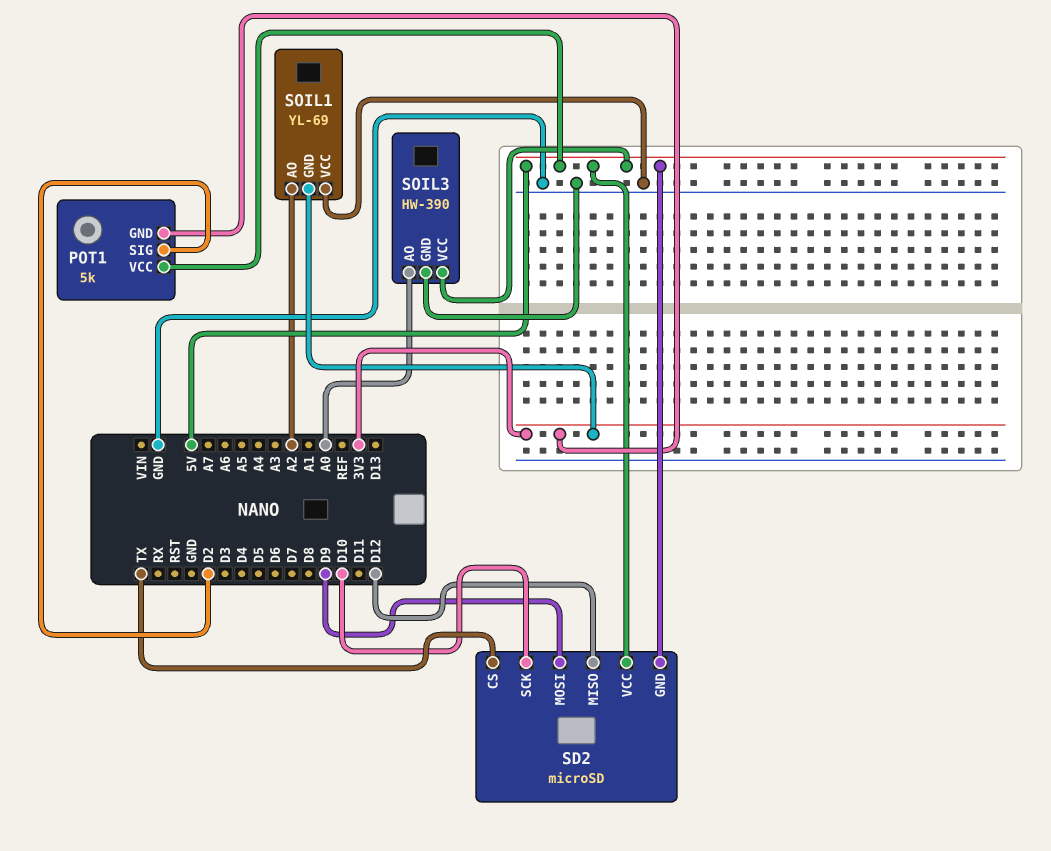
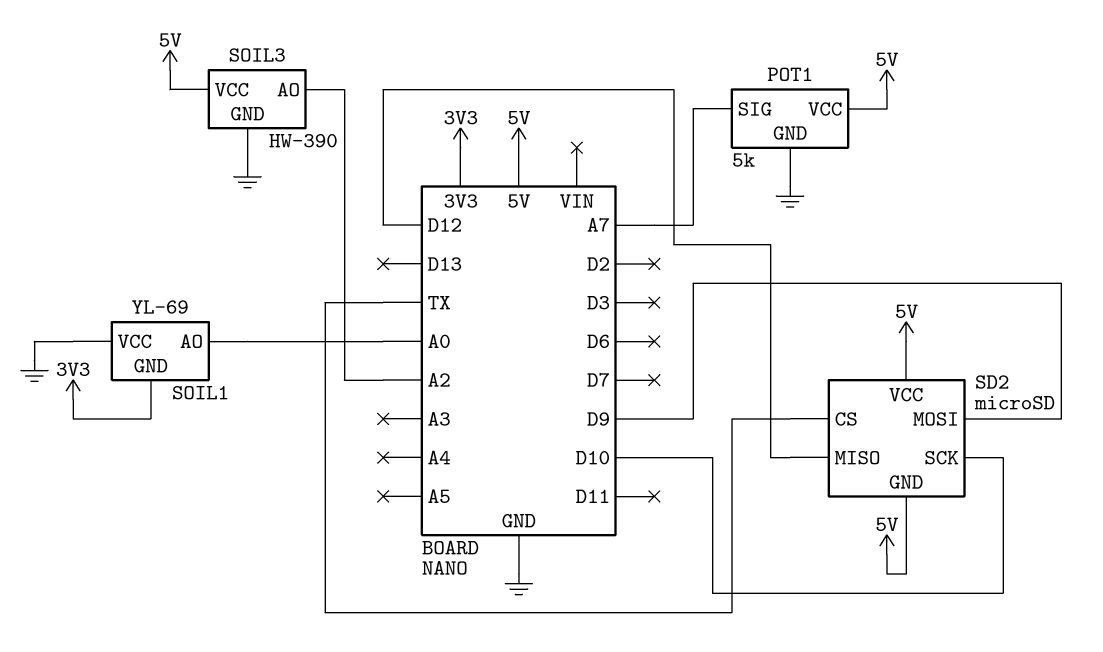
POT1 pin GND: 3V3 -> GND
POT1 pin SIG: D2 -> A7
SOIL1 pin AO: A2 -> A0
SOIL3 pin AO: A0 -> A2

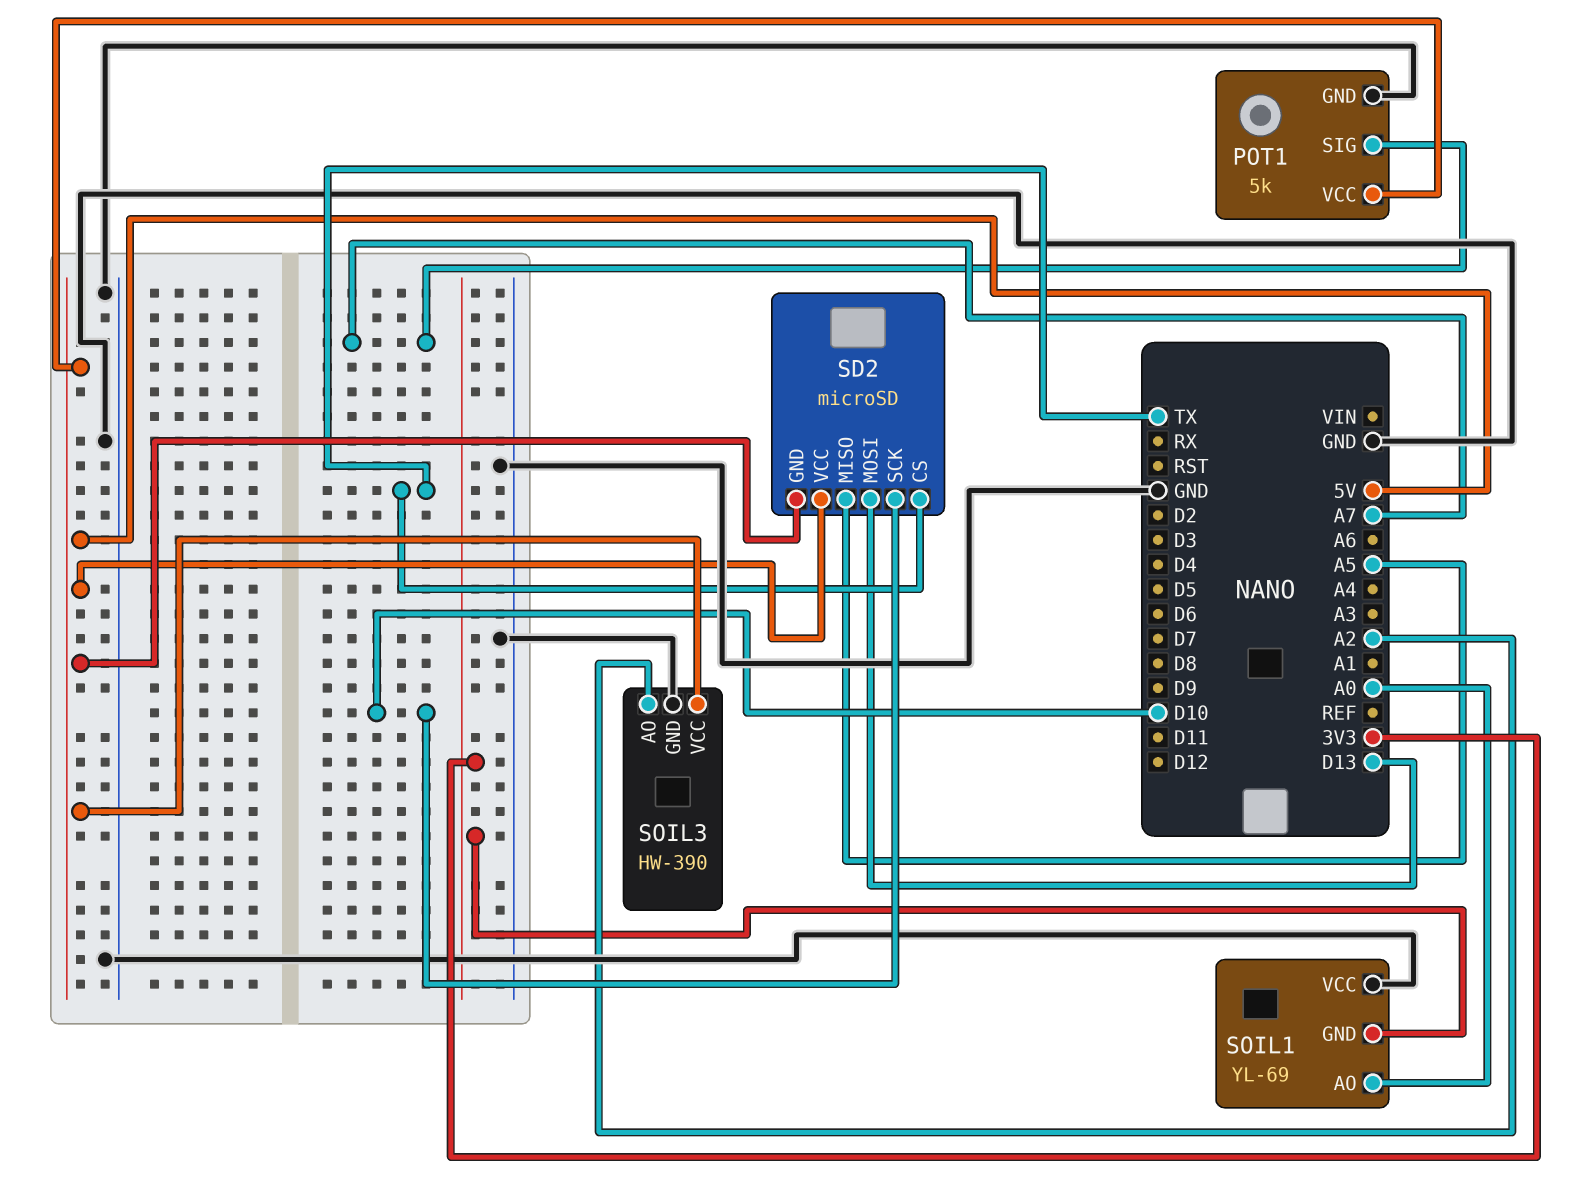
SD2 pin MISO: D12 -> A5
SD2 pin MOSI: D9 -> D13

